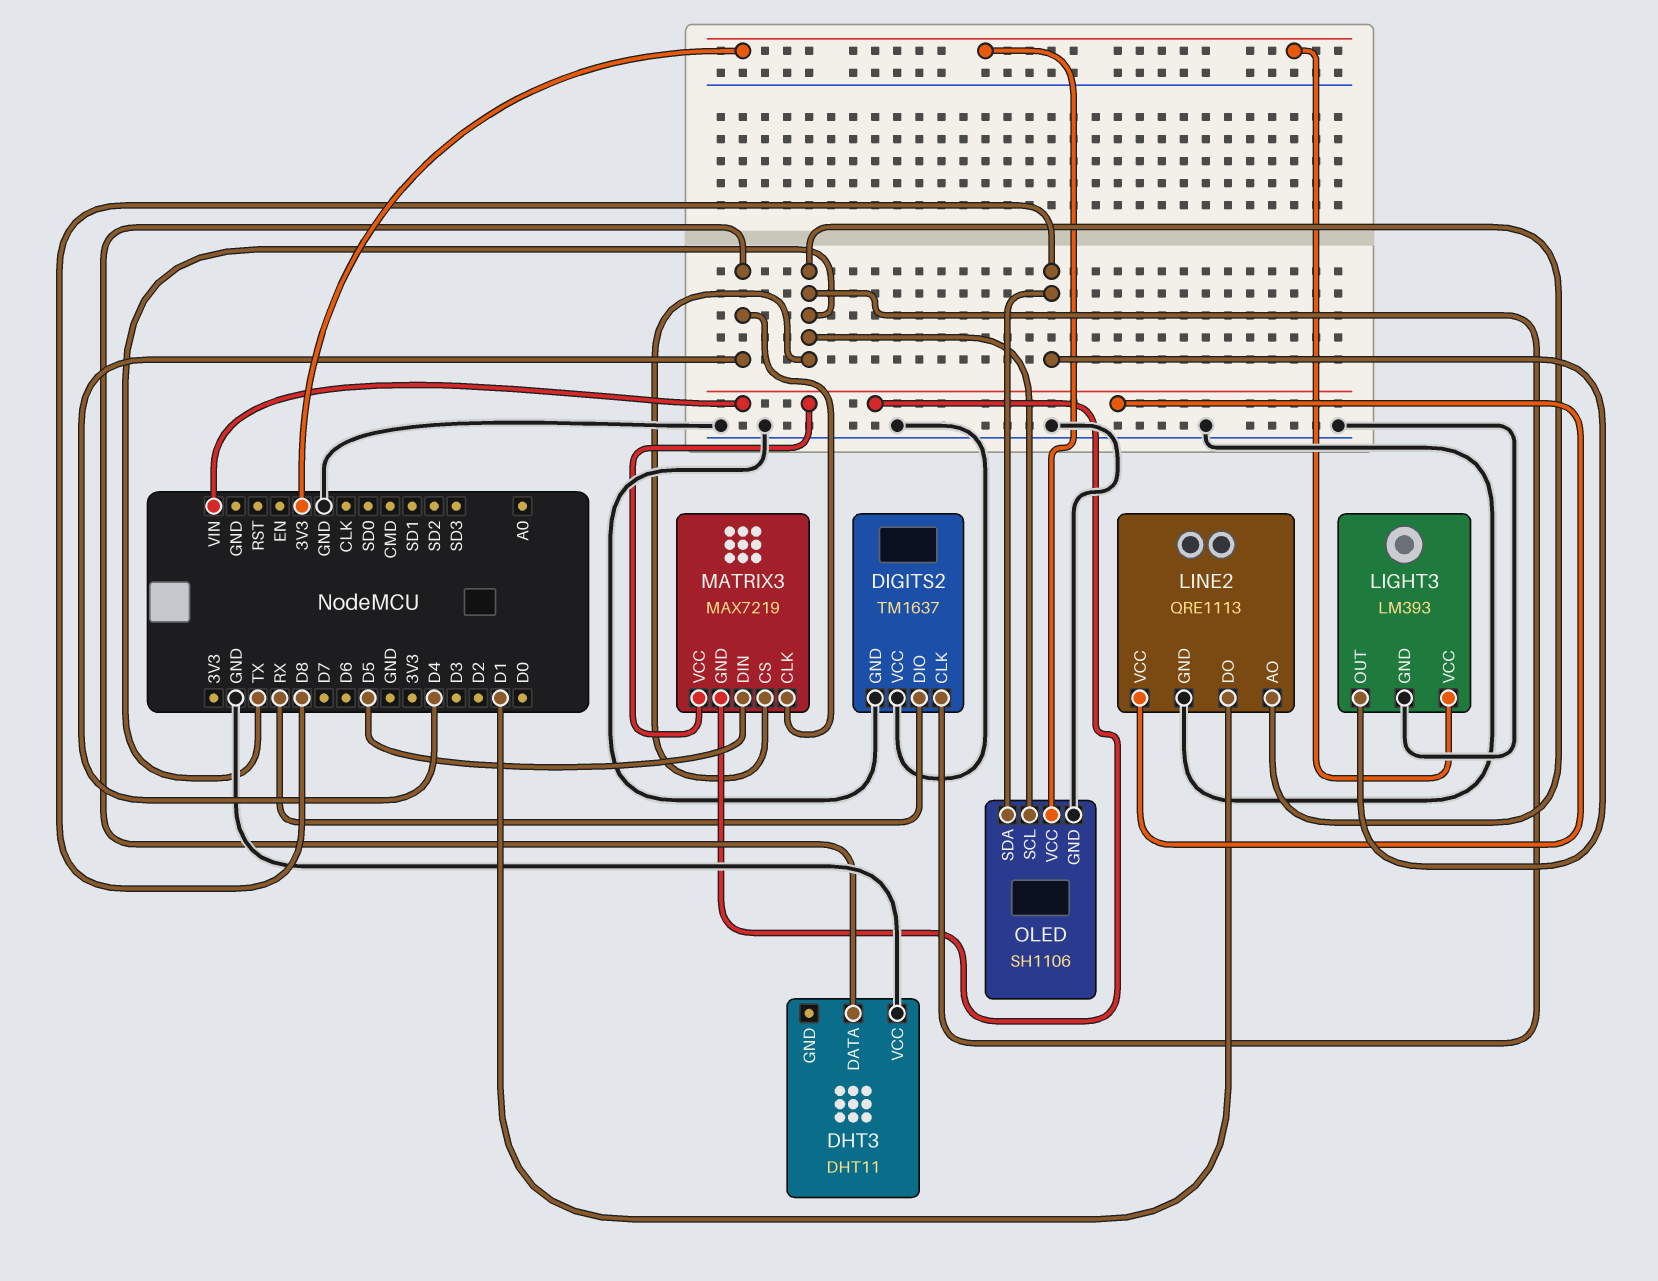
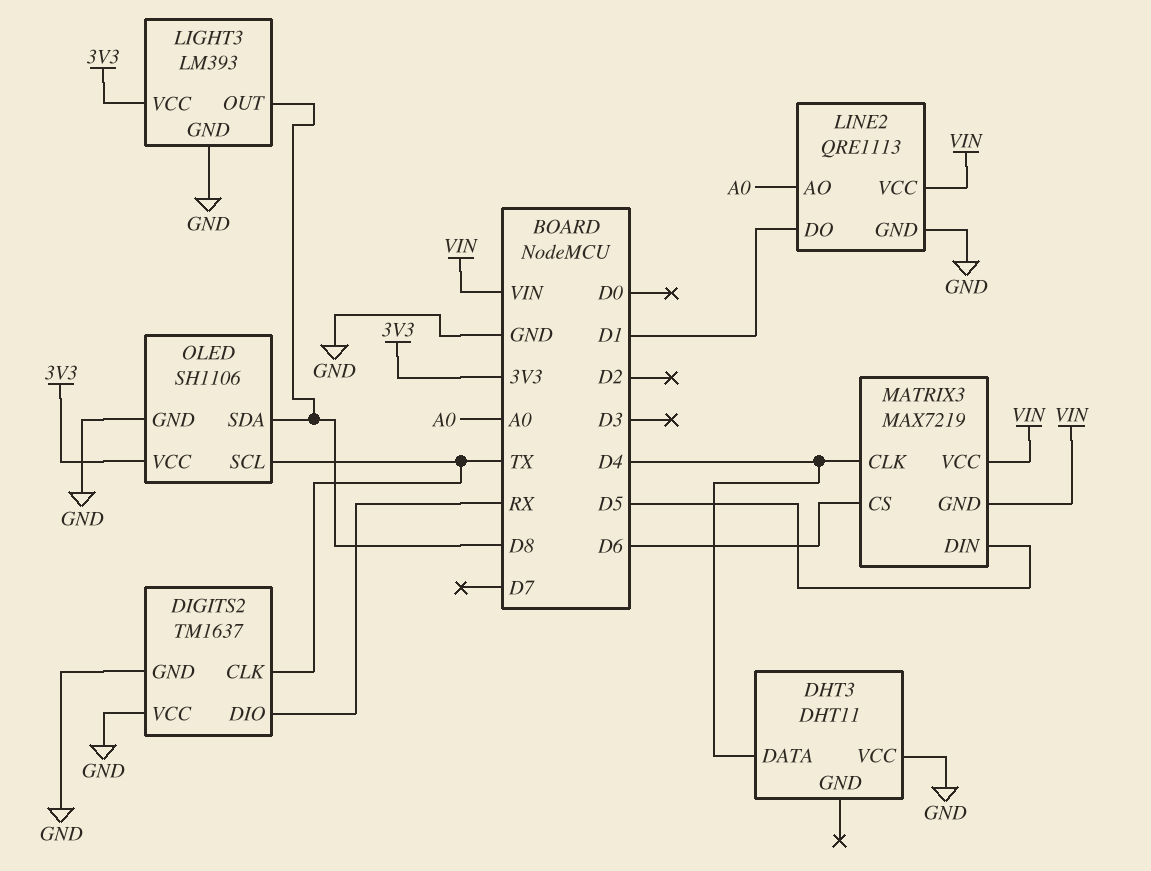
LINE2 pin AO: TX -> A0
MATRIX3 pin CS: TX -> D6

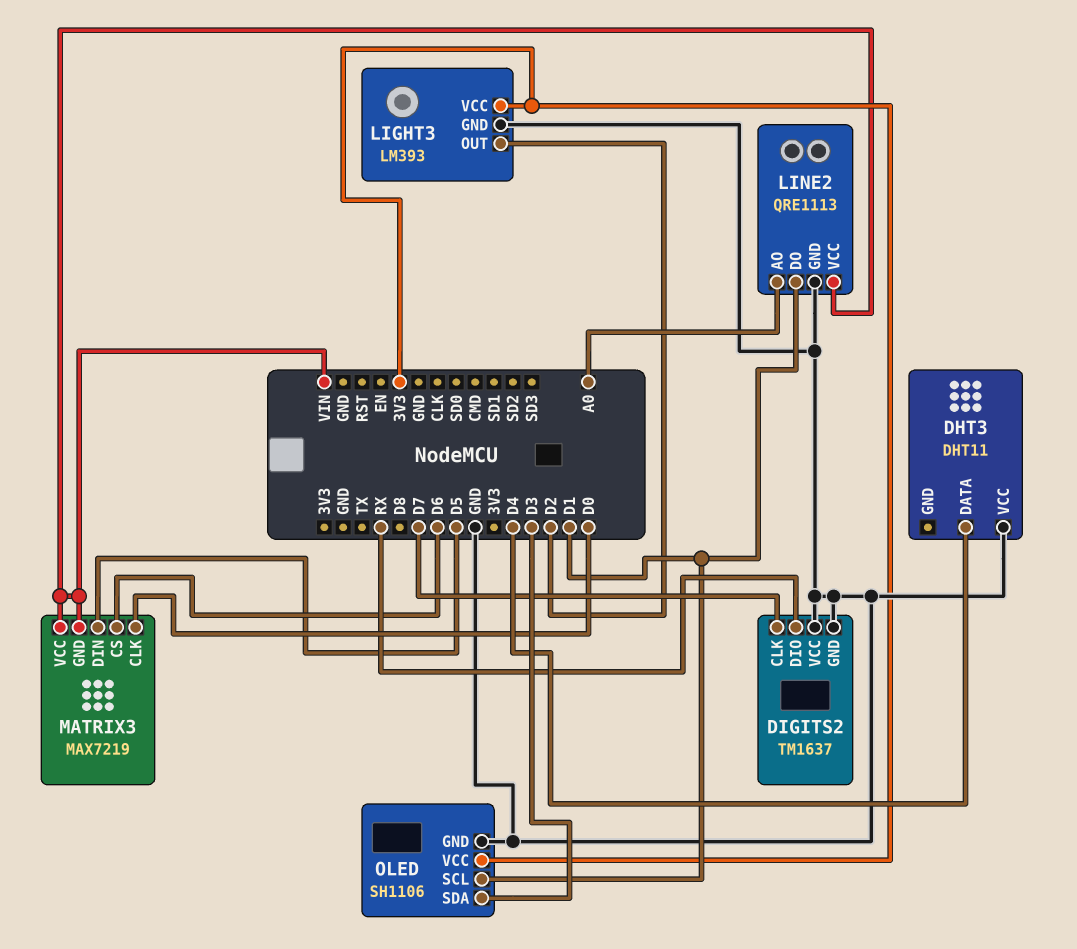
DIGITS2 pin CLK: TX -> D7
LIGHT3 pin OUT: D8 -> D2
MATRIX3 pin CLK: D4 -> D0
OLED pin SCL: TX -> D1
OLED pin SDA: D8 -> D3

